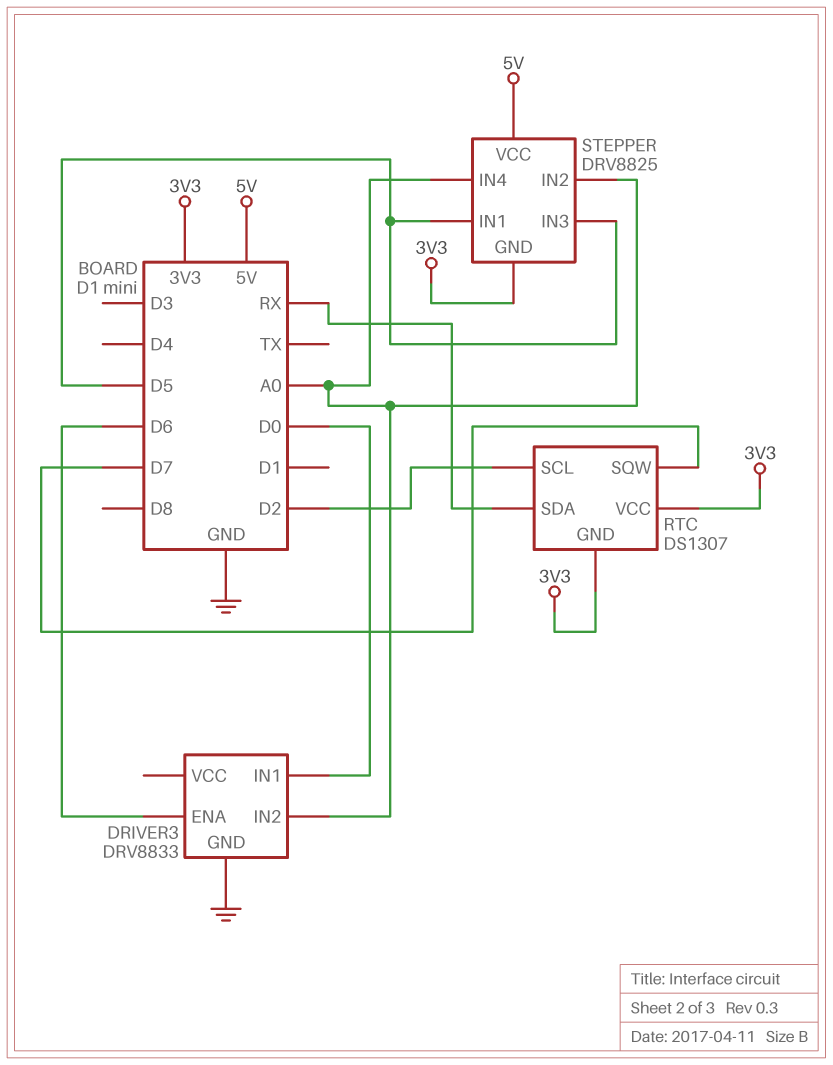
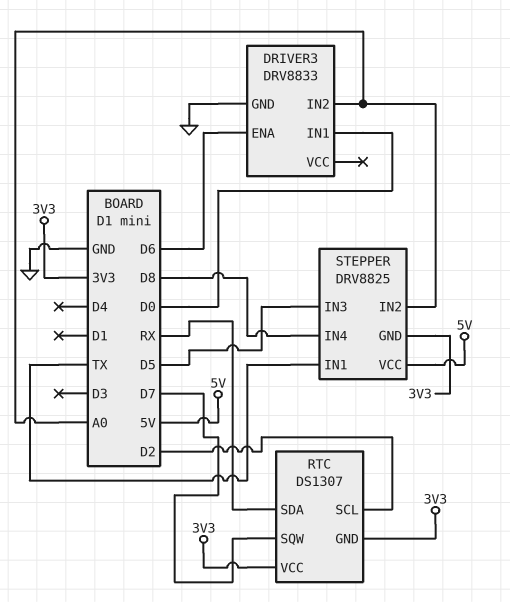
STEPPER pin IN1: D5 -> TX
STEPPER pin IN4: A0 -> D8

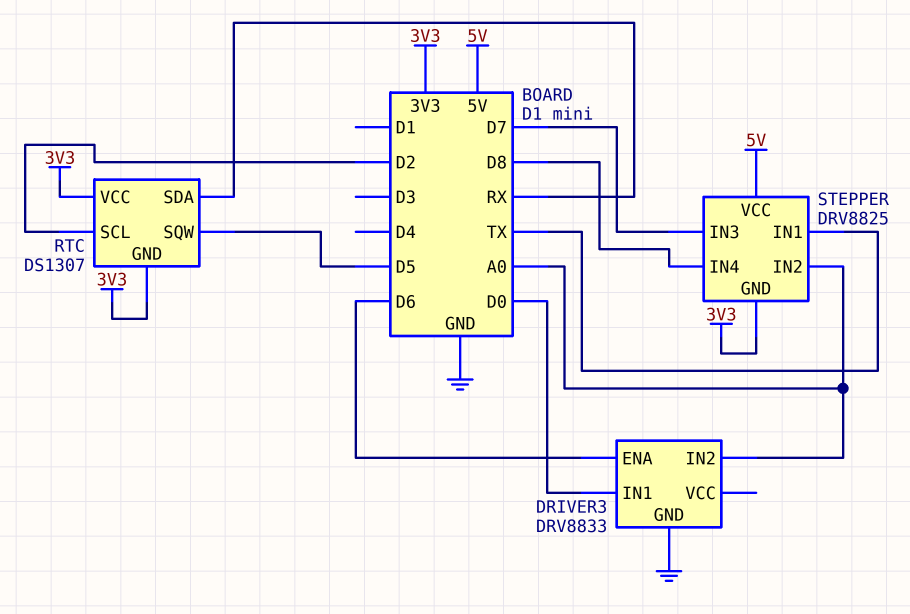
RTC pin SQW: D7 -> D5
STEPPER pin IN3: D5 -> D7

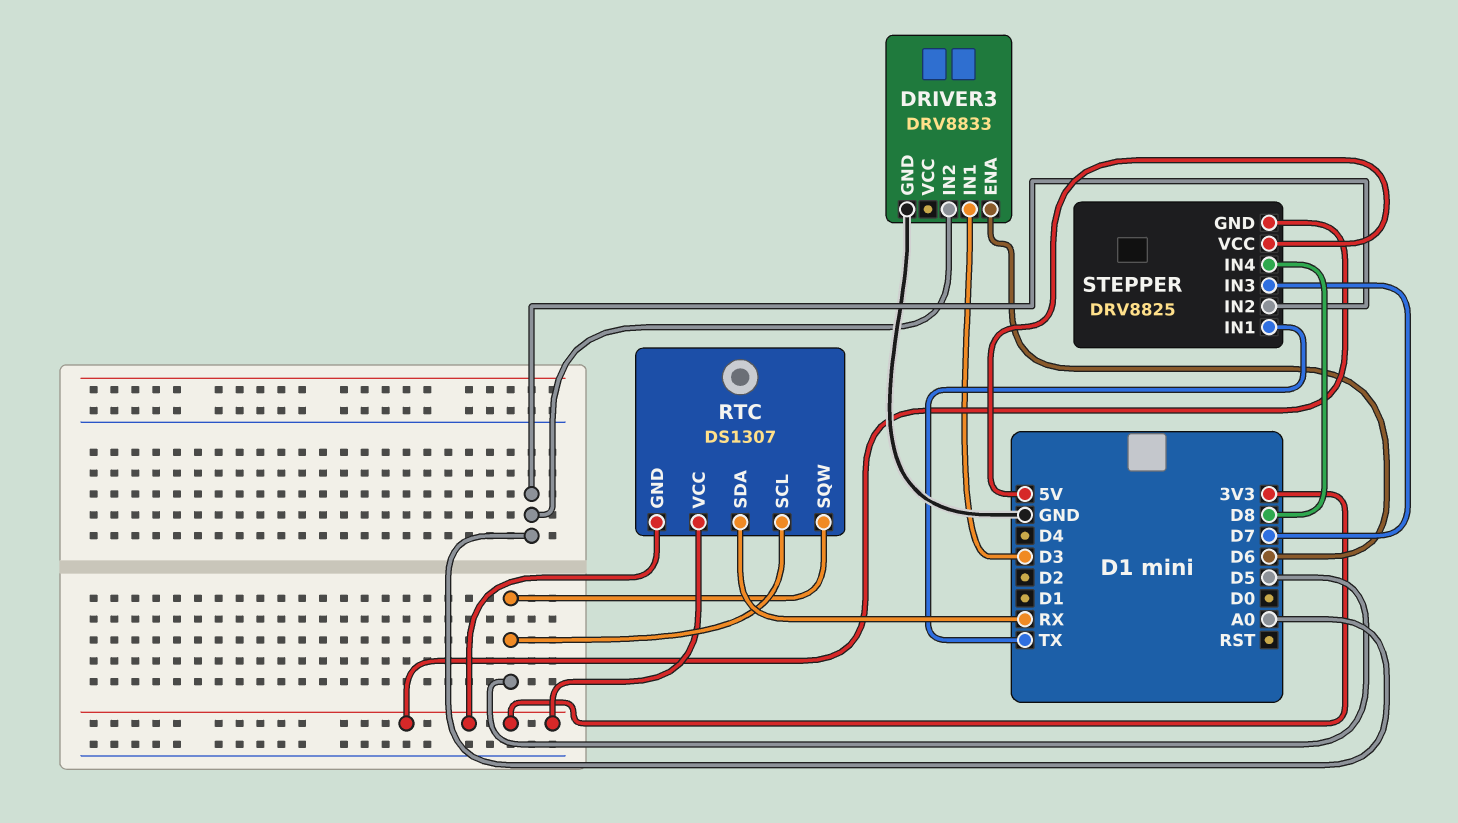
DRIVER3 pin IN1: D0 -> D3
RTC pin SCL: D2 -> D5

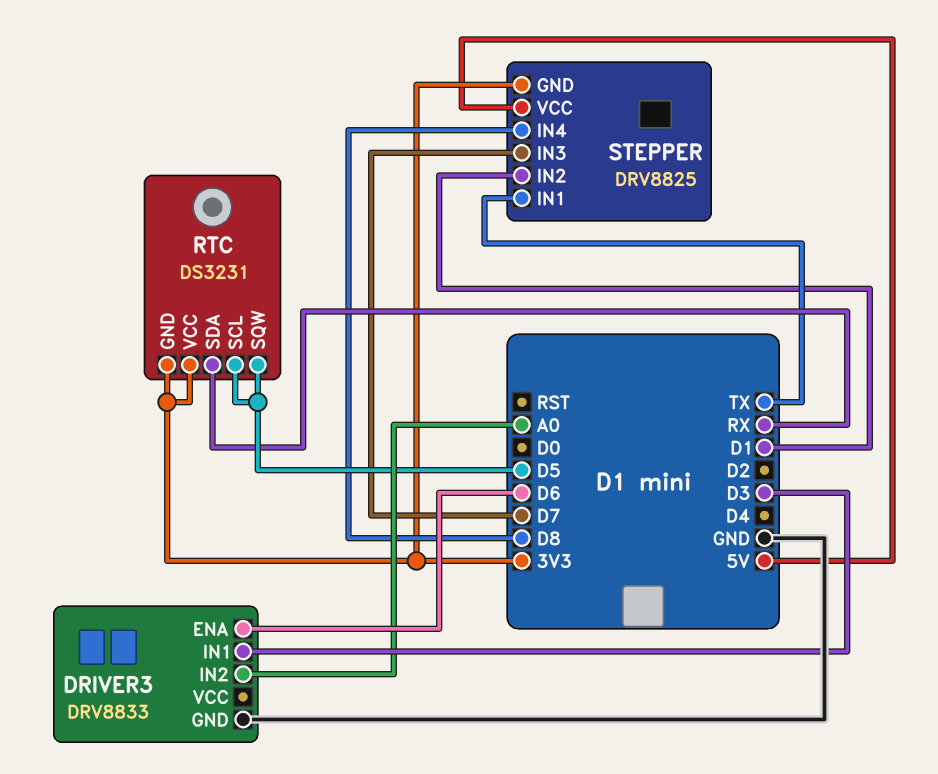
RTC: DS1307 -> DS3231
STEPPER pin IN2: A0 -> D1

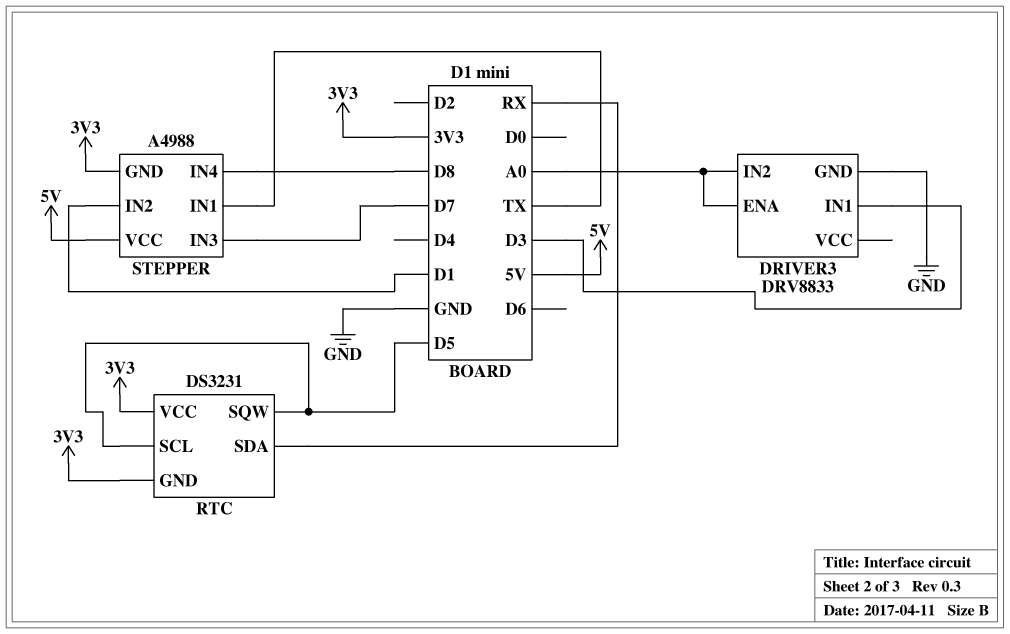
DRIVER3 pin ENA: D6 -> A0
STEPPER: DRV8825 -> A4988

